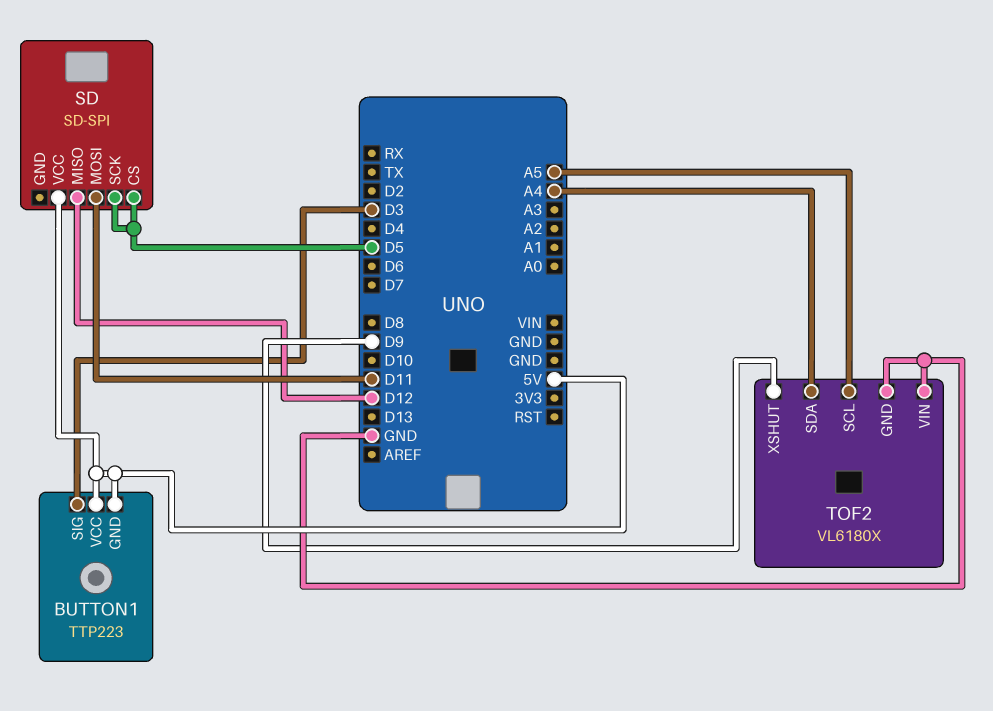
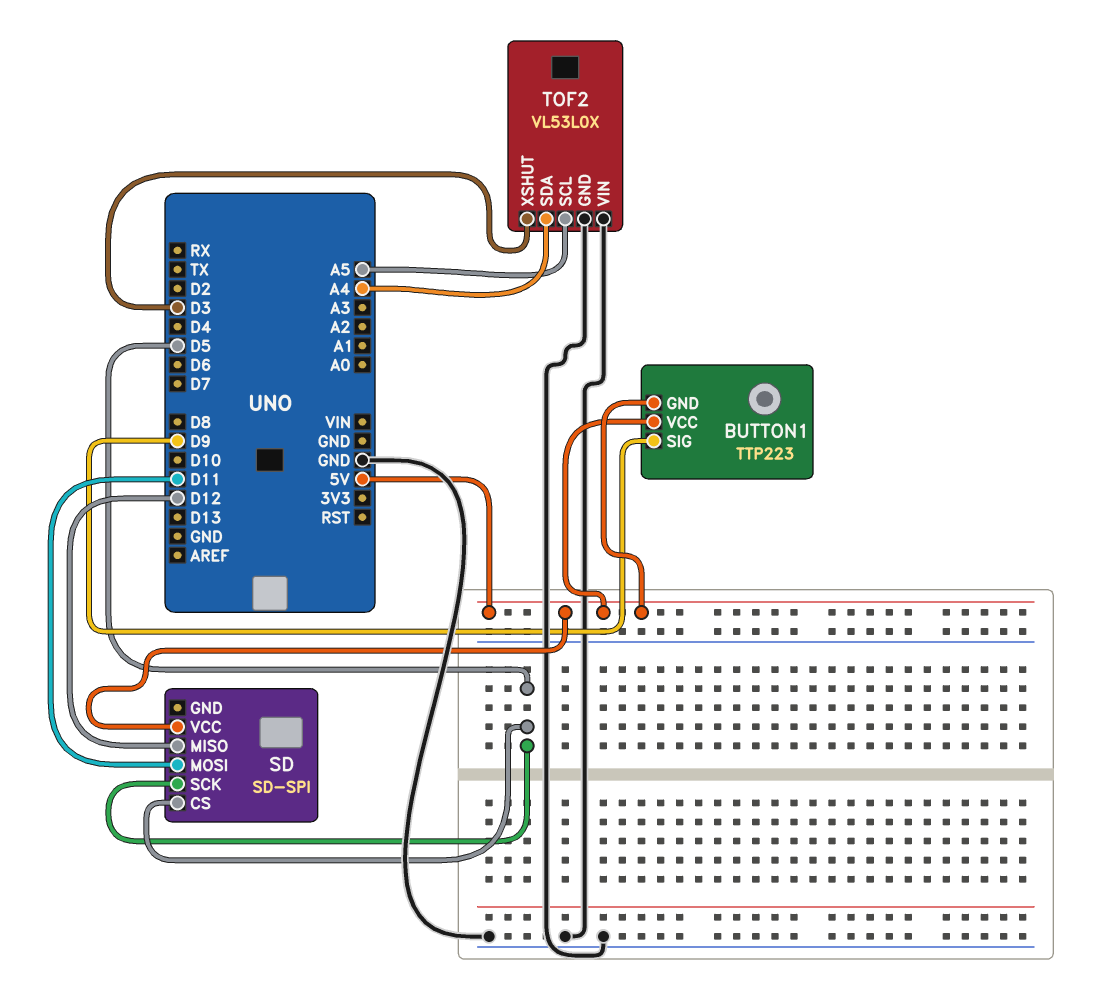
BUTTON1 pin SIG: D3 -> D9
TOF2: VL6180X -> VL53L0X
TOF2 pin XSHUT: D9 -> D3

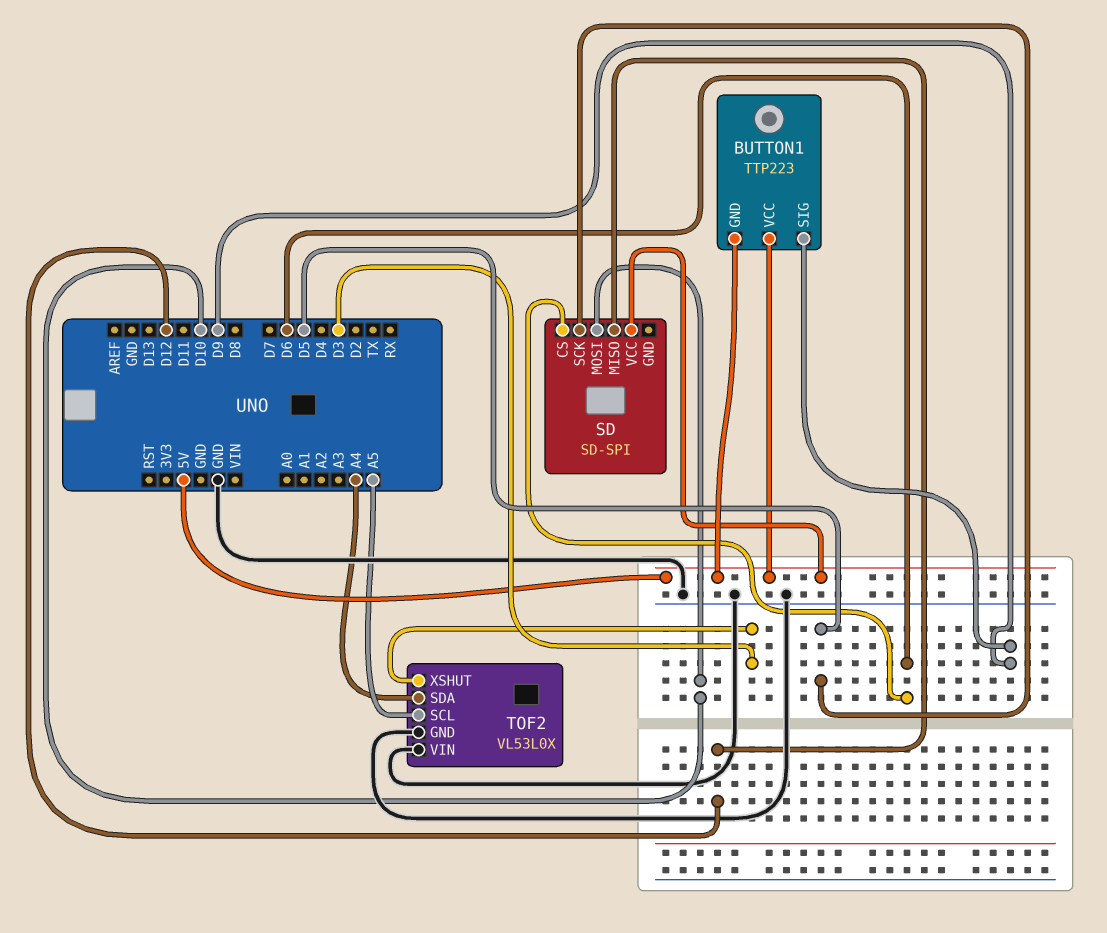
SD pin CS: D5 -> D6
SD pin MOSI: D11 -> D10

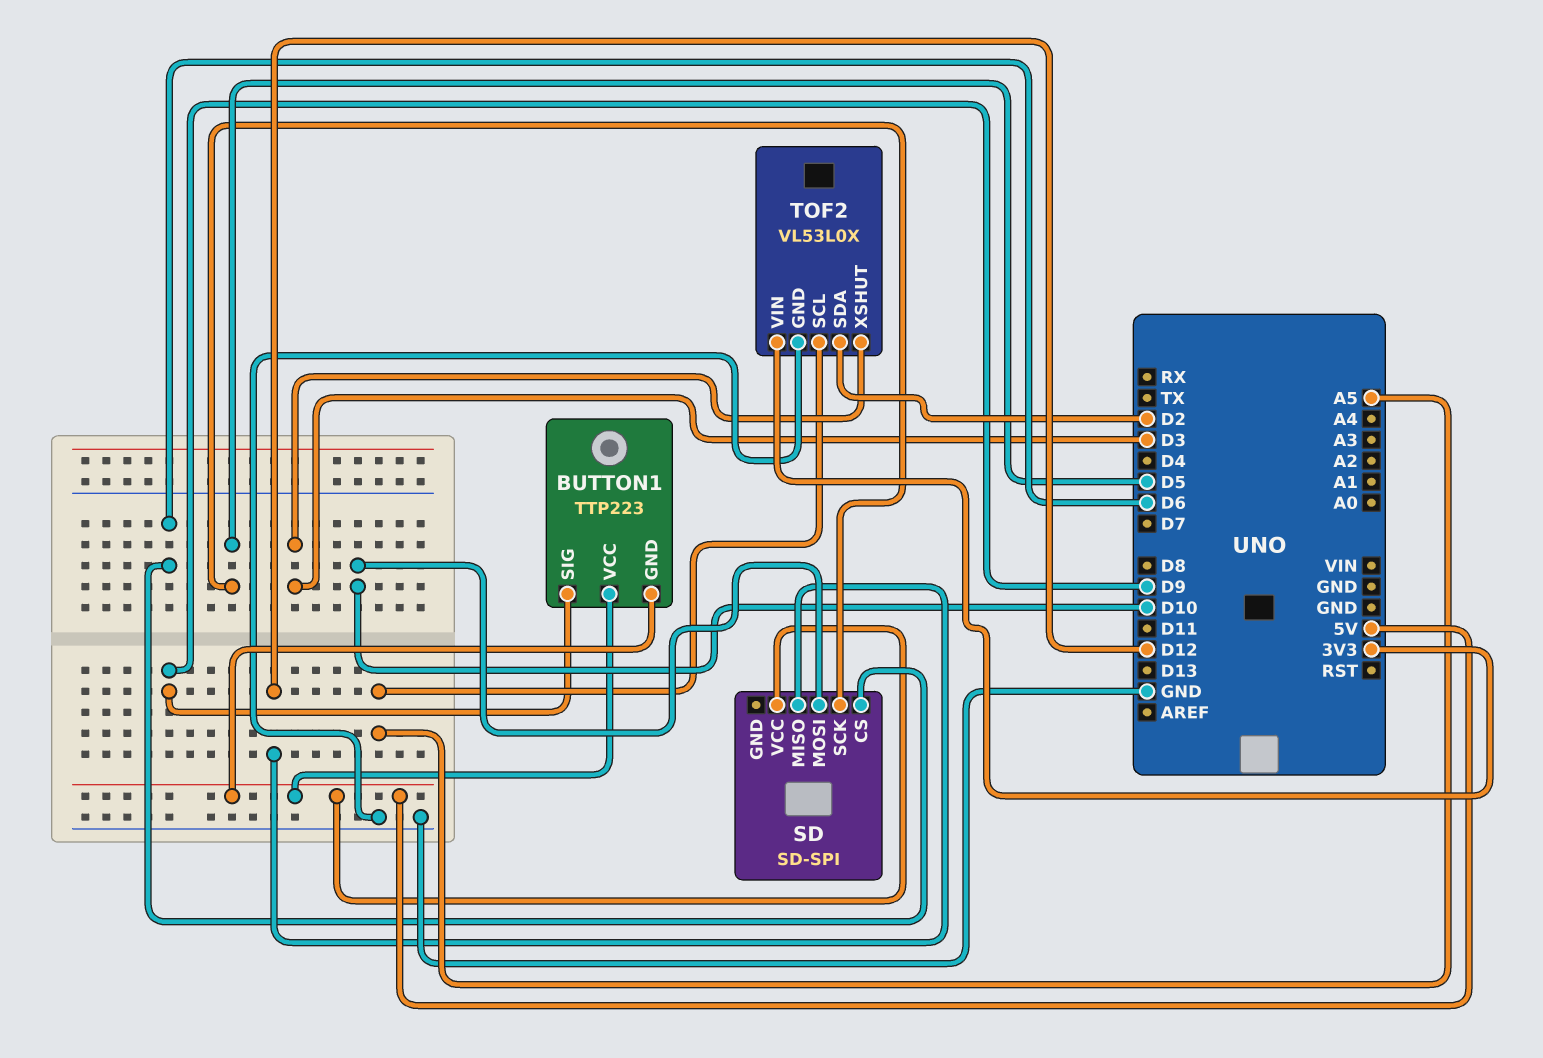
TOF2 pin SDA: A4 -> D2
TOF2 pin VIN: GND -> 3V3

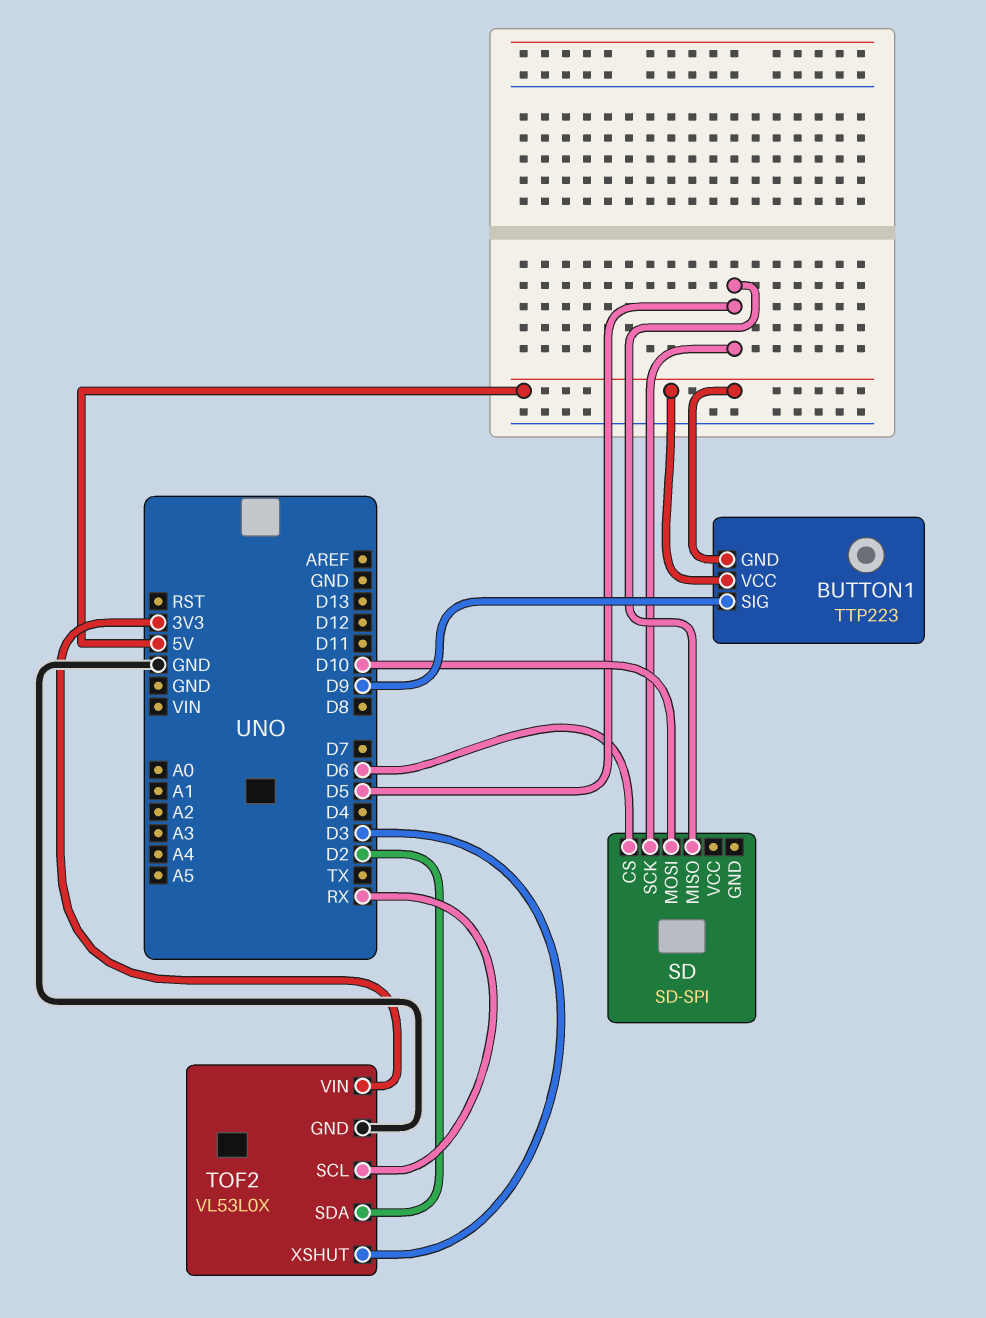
SD pin MISO: D12 -> D5
SD pin VCC: 5V -> none
TOF2 pin SCL: A5 -> RX

